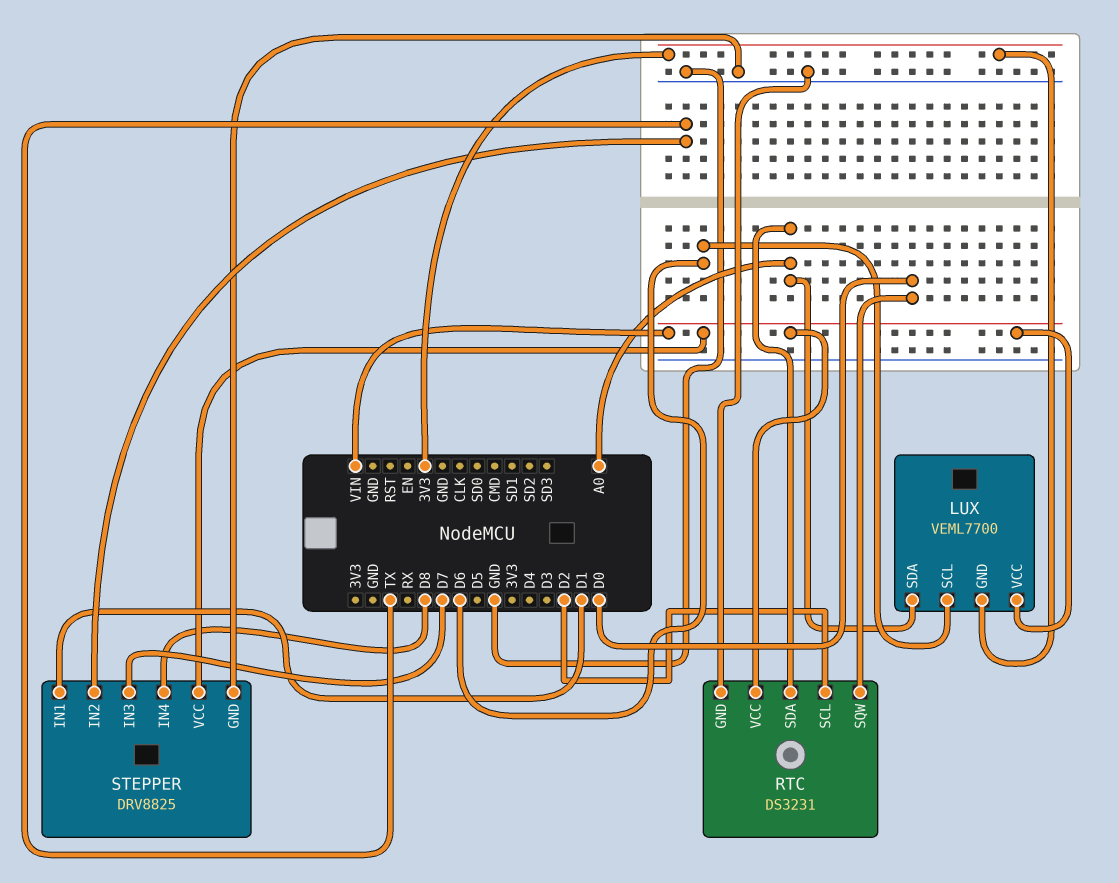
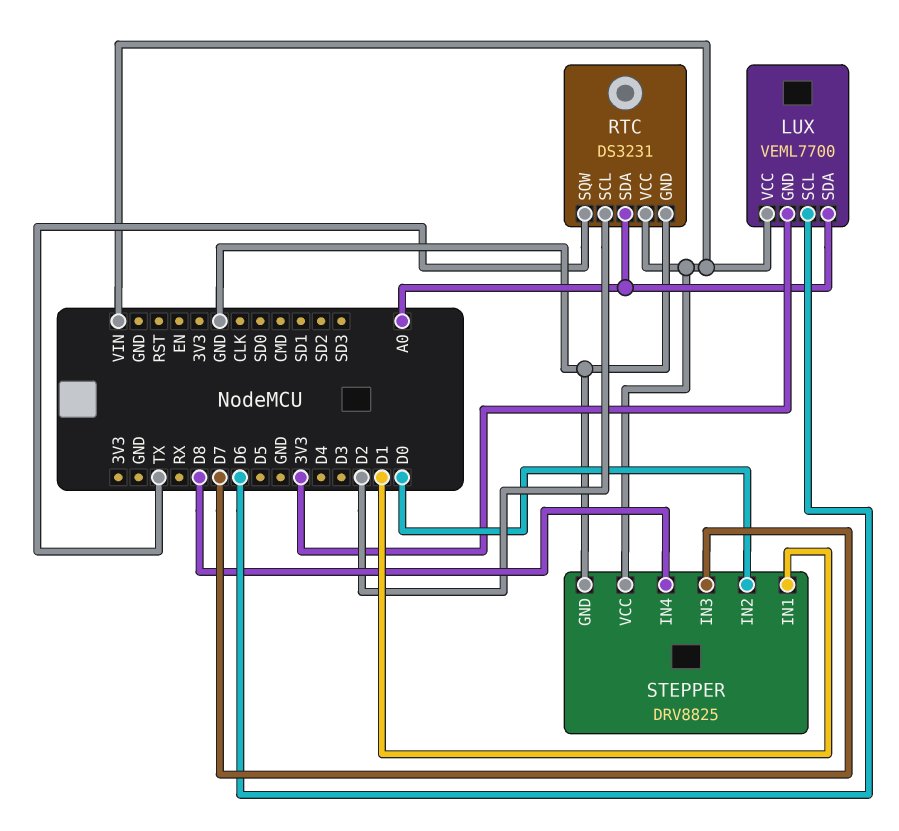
RTC pin SQW: D0 -> TX
STEPPER pin IN2: TX -> D0

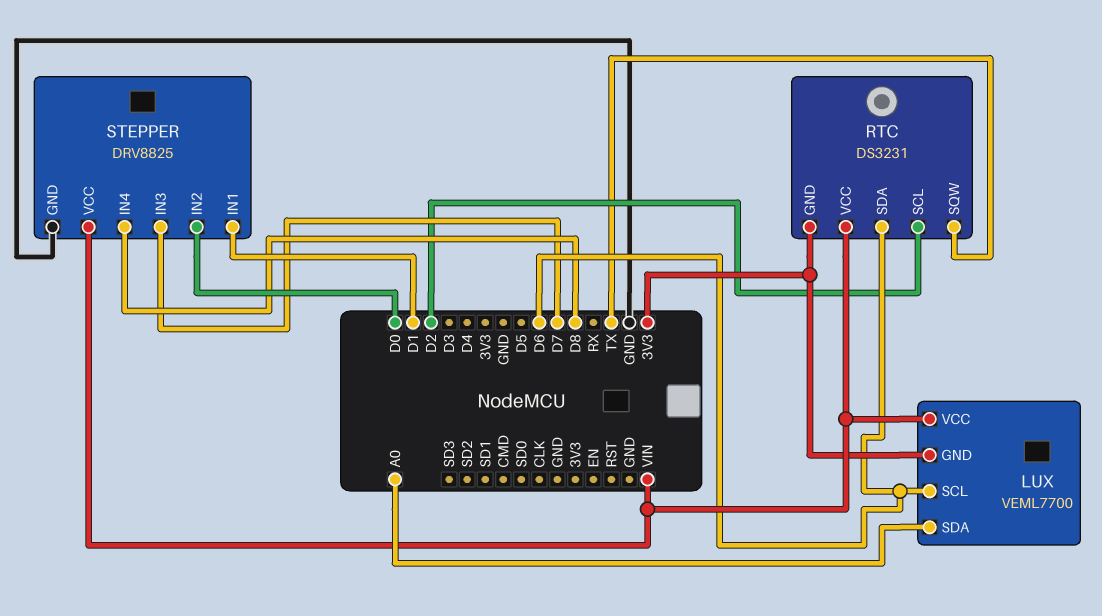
RTC pin GND: GND -> 3V3
RTC pin SDA: A0 -> D6

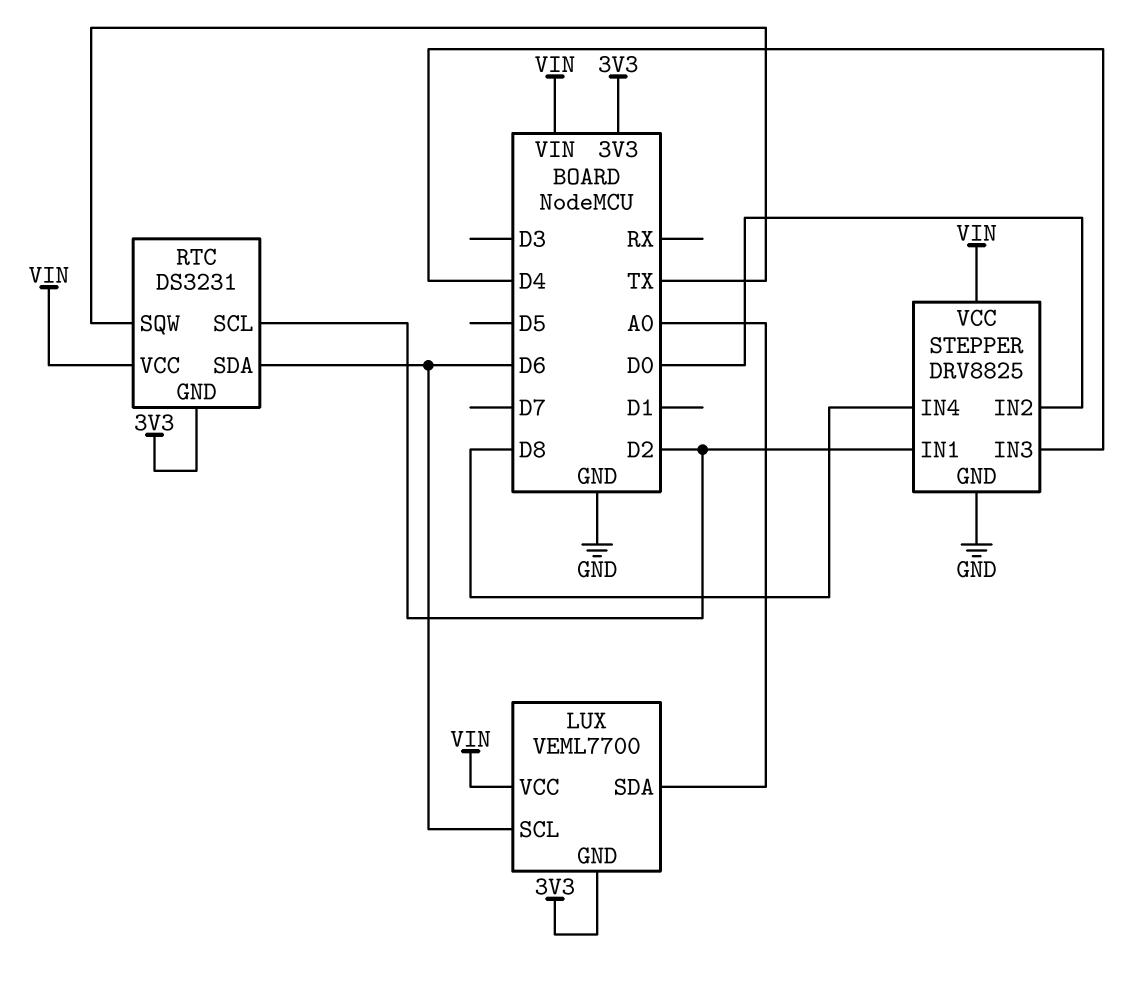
STEPPER pin IN1: D1 -> D2
STEPPER pin IN3: D7 -> D4

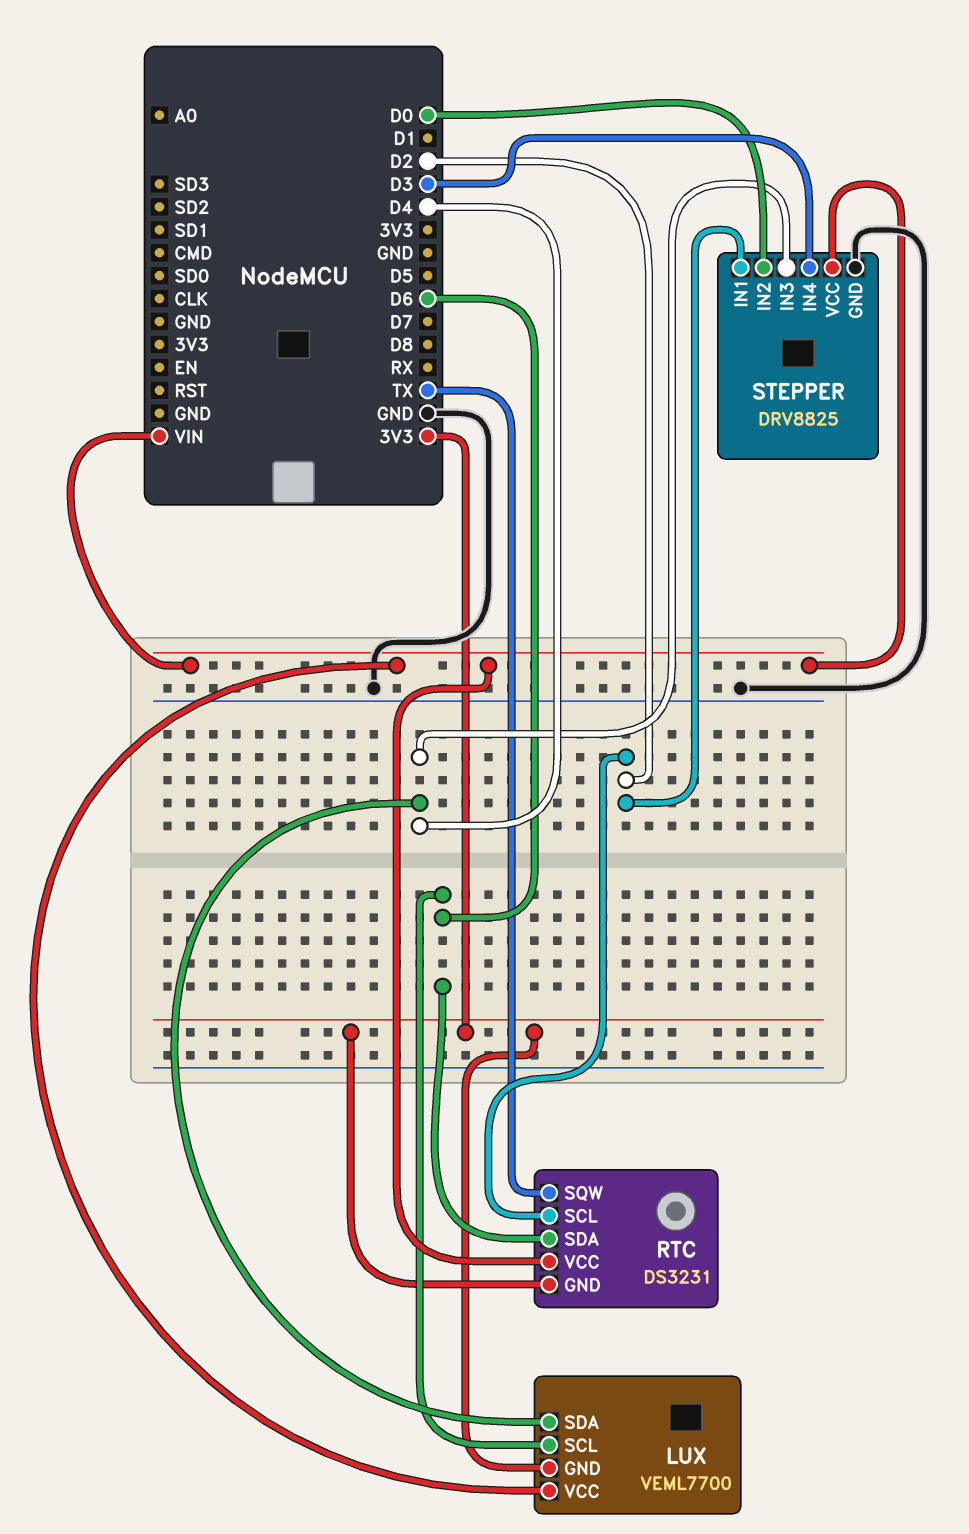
LUX pin SDA: A0 -> D4
STEPPER pin IN4: D8 -> D3

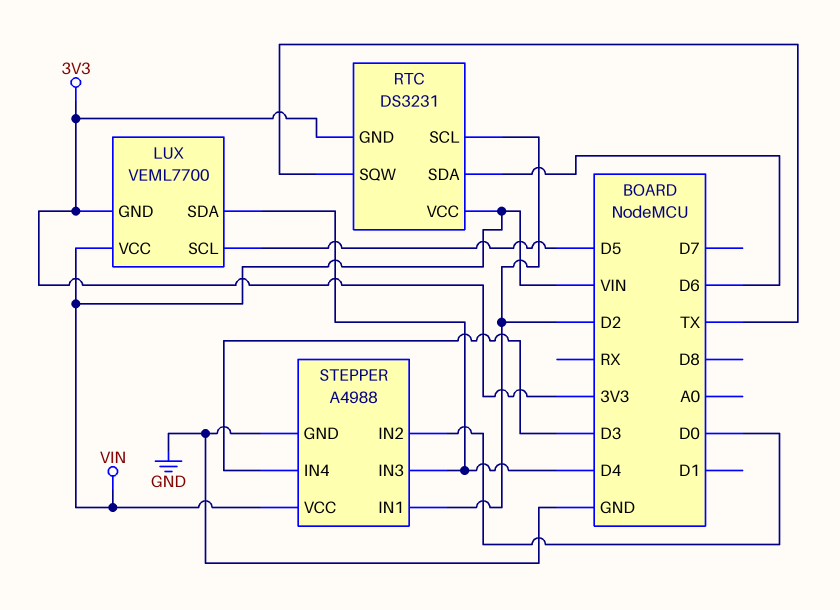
LUX pin SCL: D6 -> D5
STEPPER: DRV8825 -> A4988

